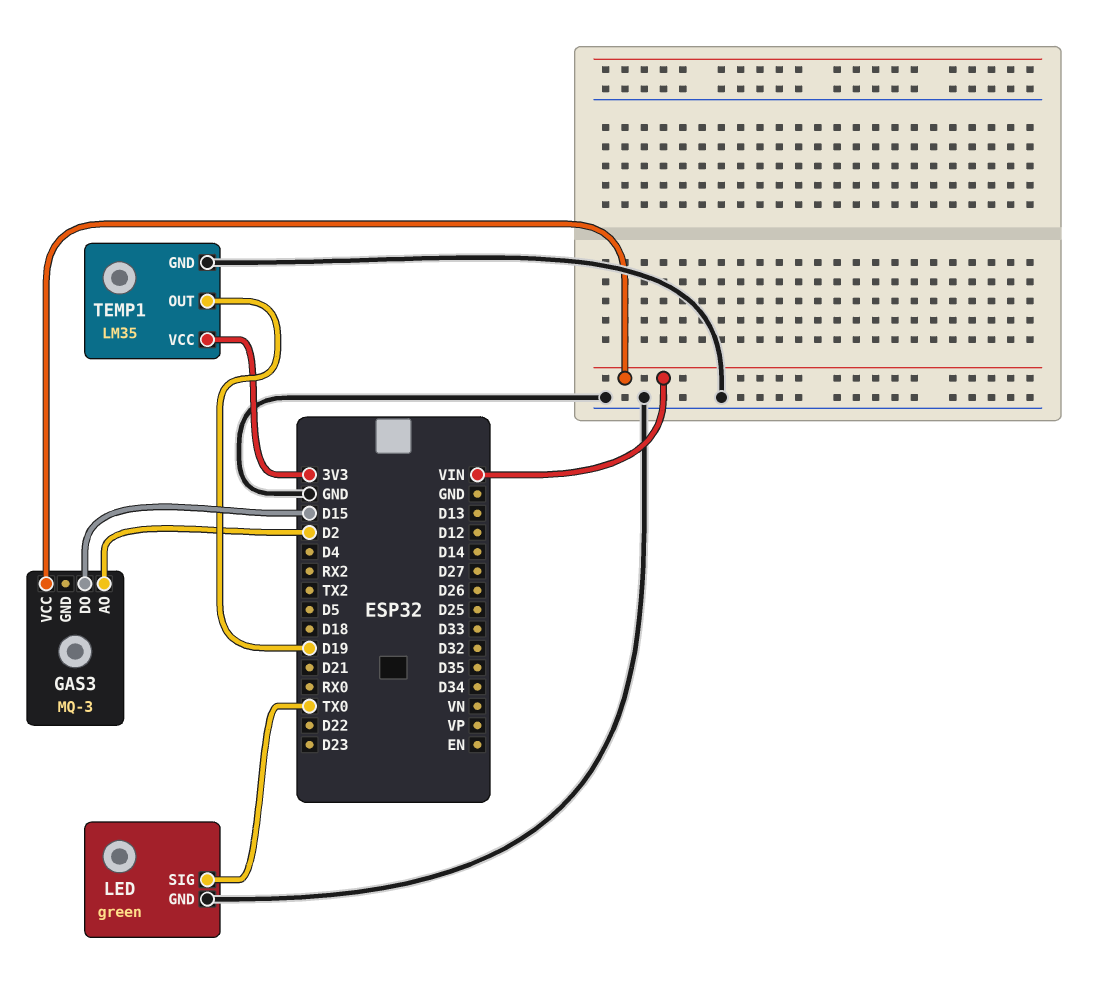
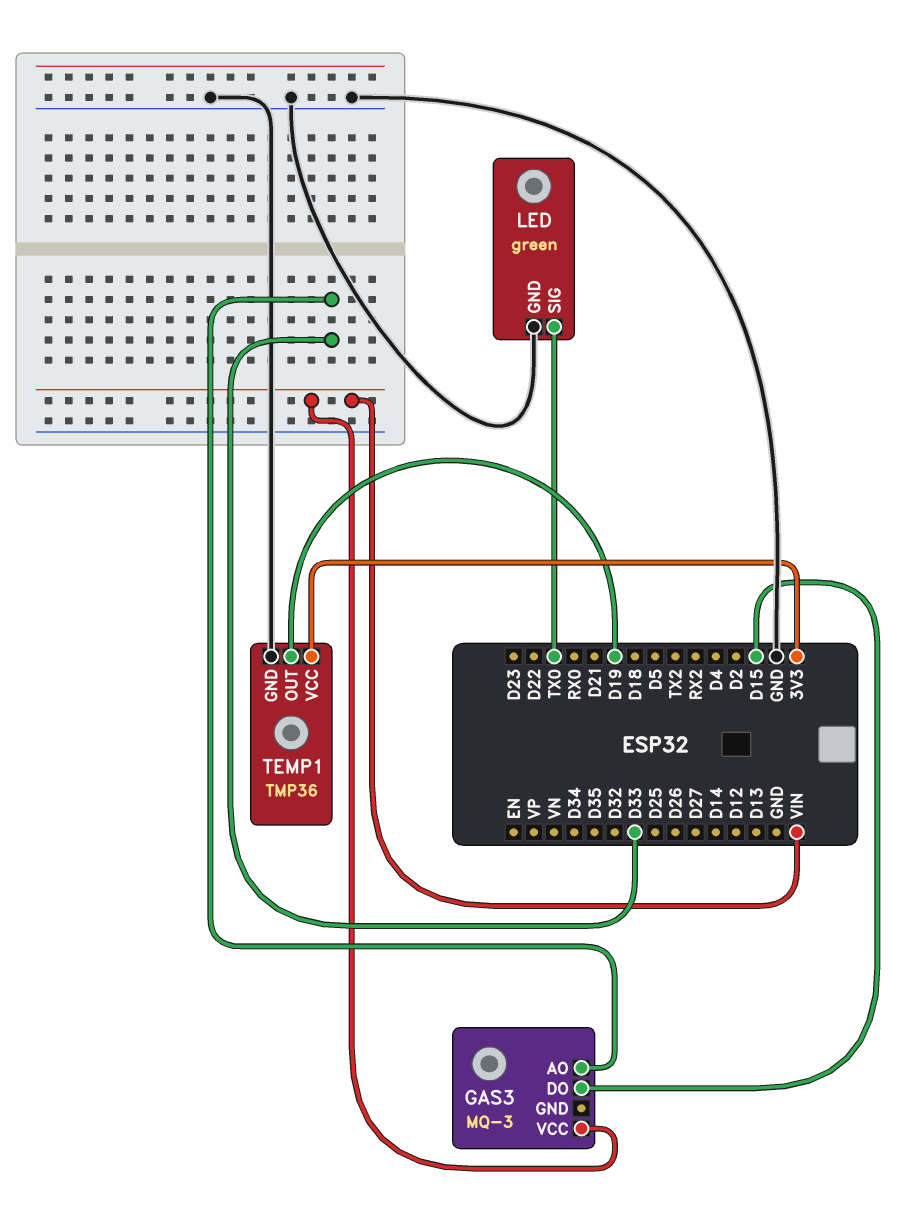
GAS3 pin AO: D2 -> D33
TEMP1: LM35 -> TMP36

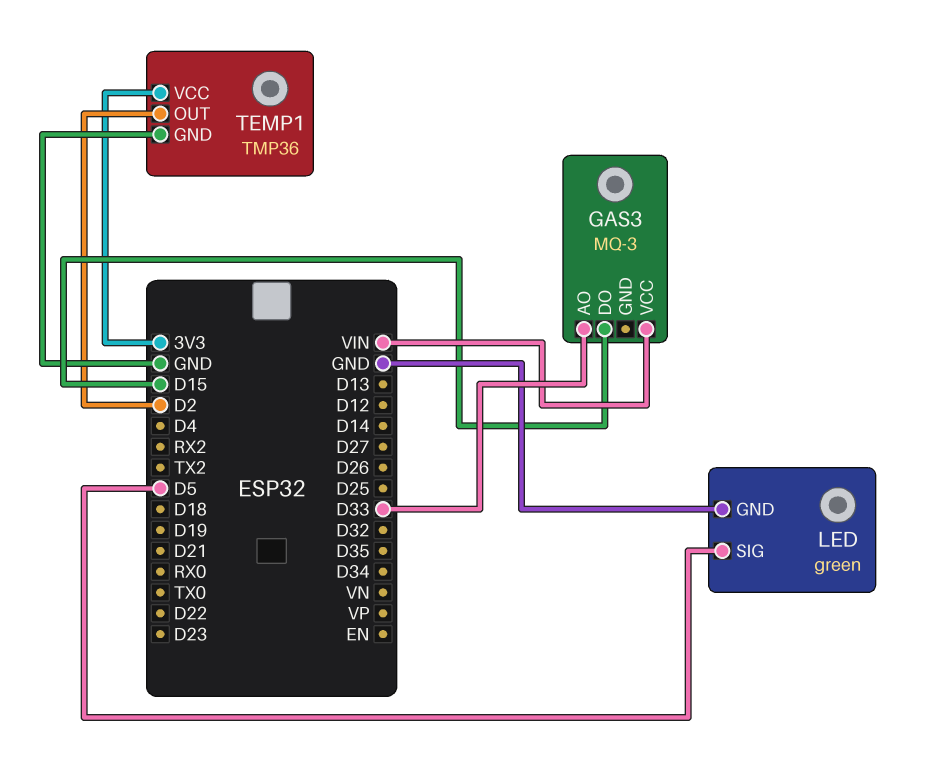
LED pin SIG: TX0 -> D5
TEMP1 pin OUT: D19 -> D2

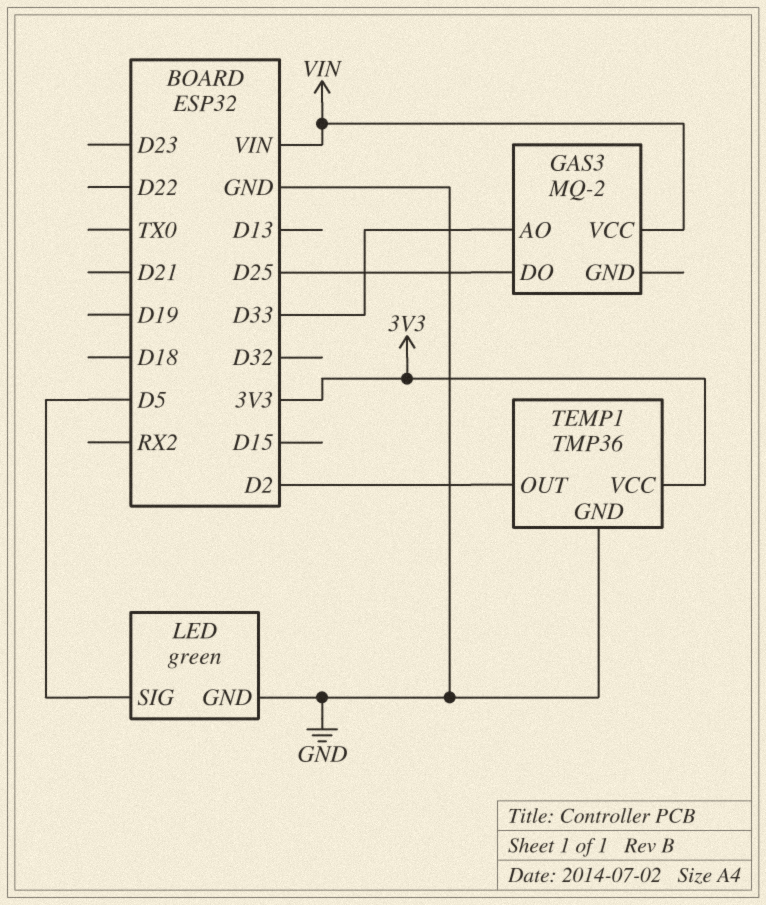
GAS3: MQ-3 -> MQ-2
GAS3 pin DO: D15 -> D25

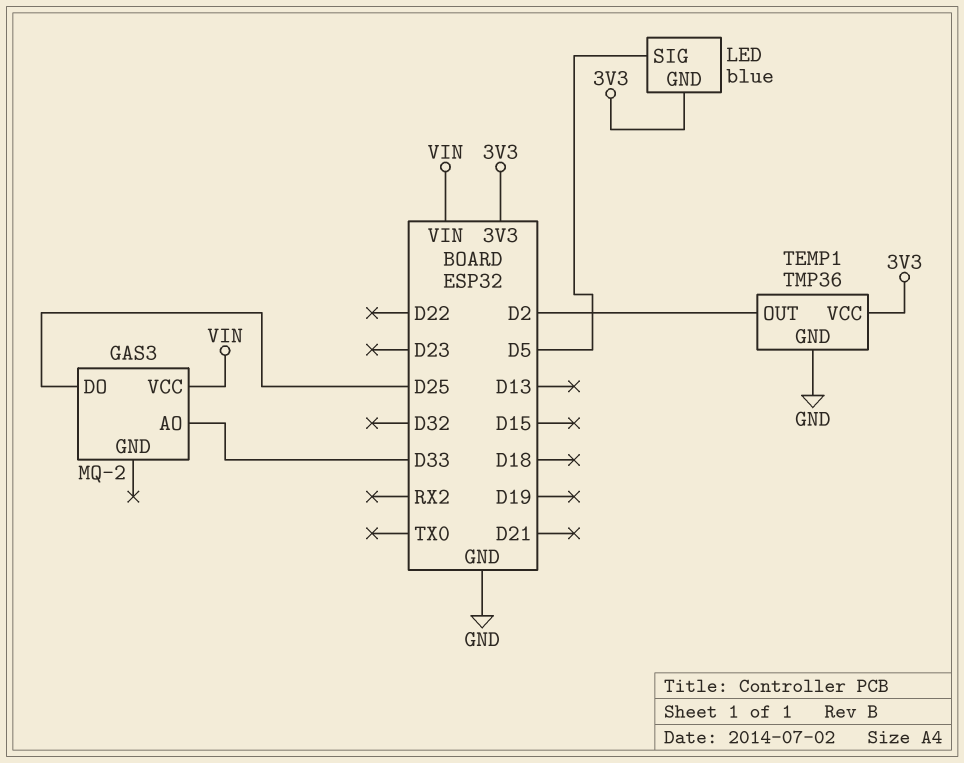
LED: green -> blue
LED pin GND: GND -> 3V3

